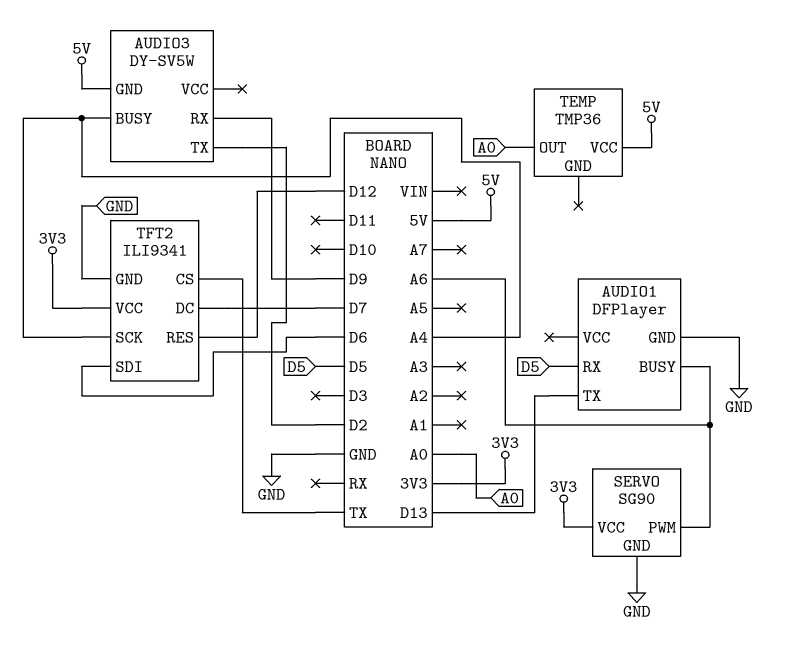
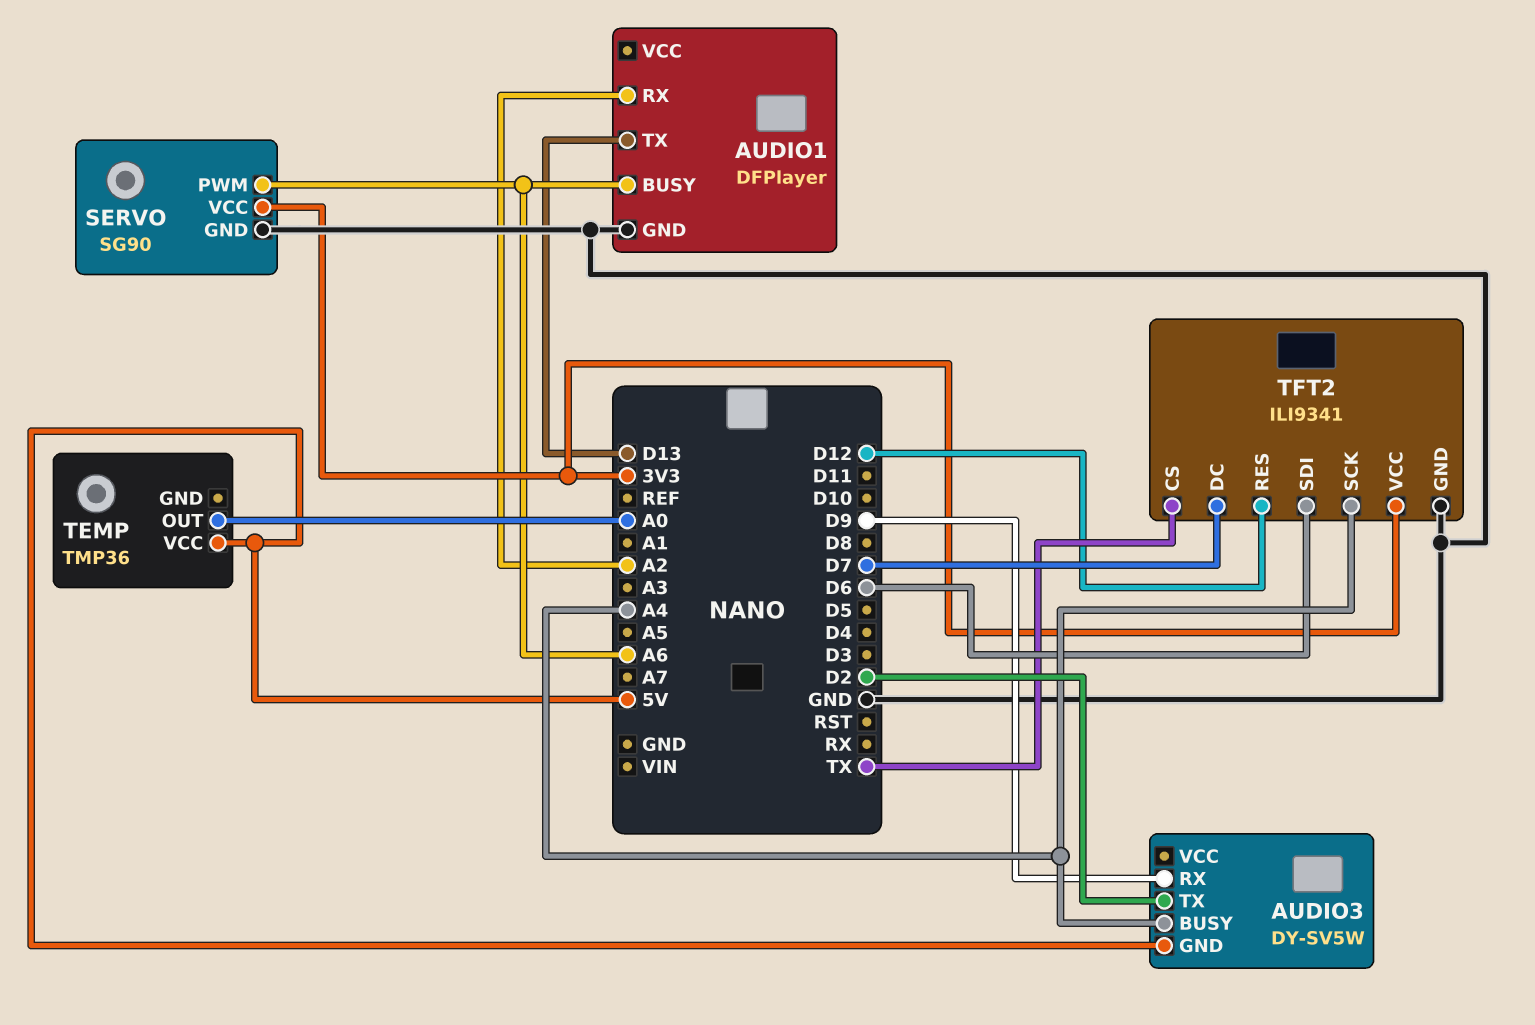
AUDIO1 pin RX: D5 -> A2

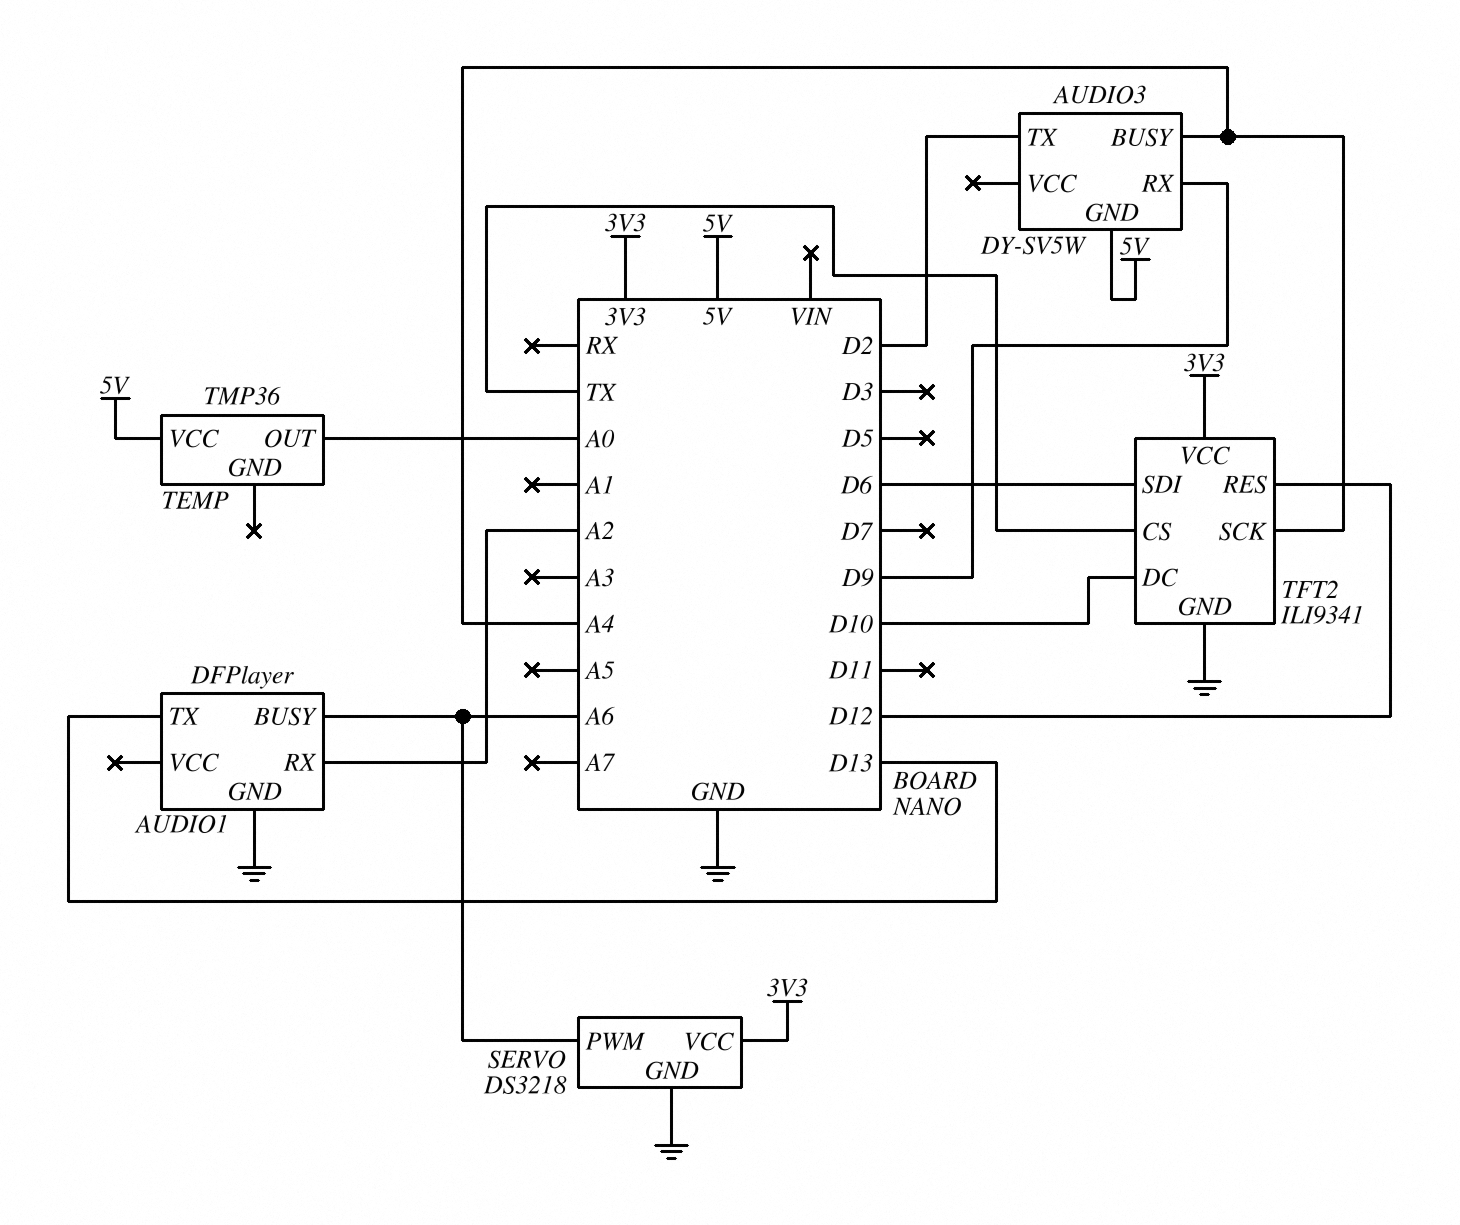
SERVO: SG90 -> DS3218
TFT2 pin DC: D7 -> D10

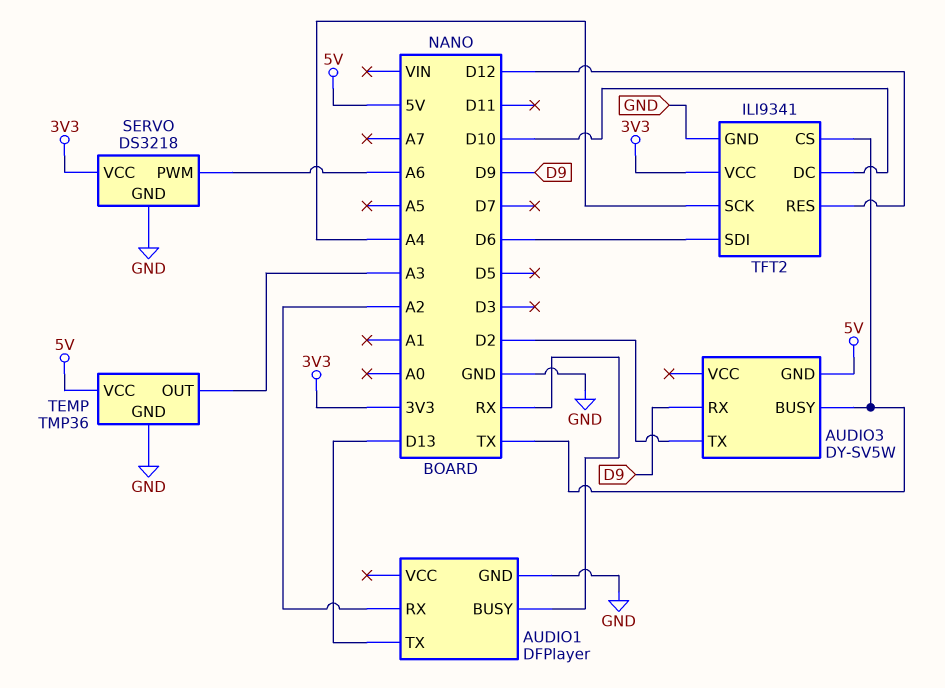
AUDIO1 pin BUSY: A6 -> RX
AUDIO3 pin BUSY: A4 -> TX
TEMP pin GND: none -> GND
TEMP pin OUT: A0 -> A3

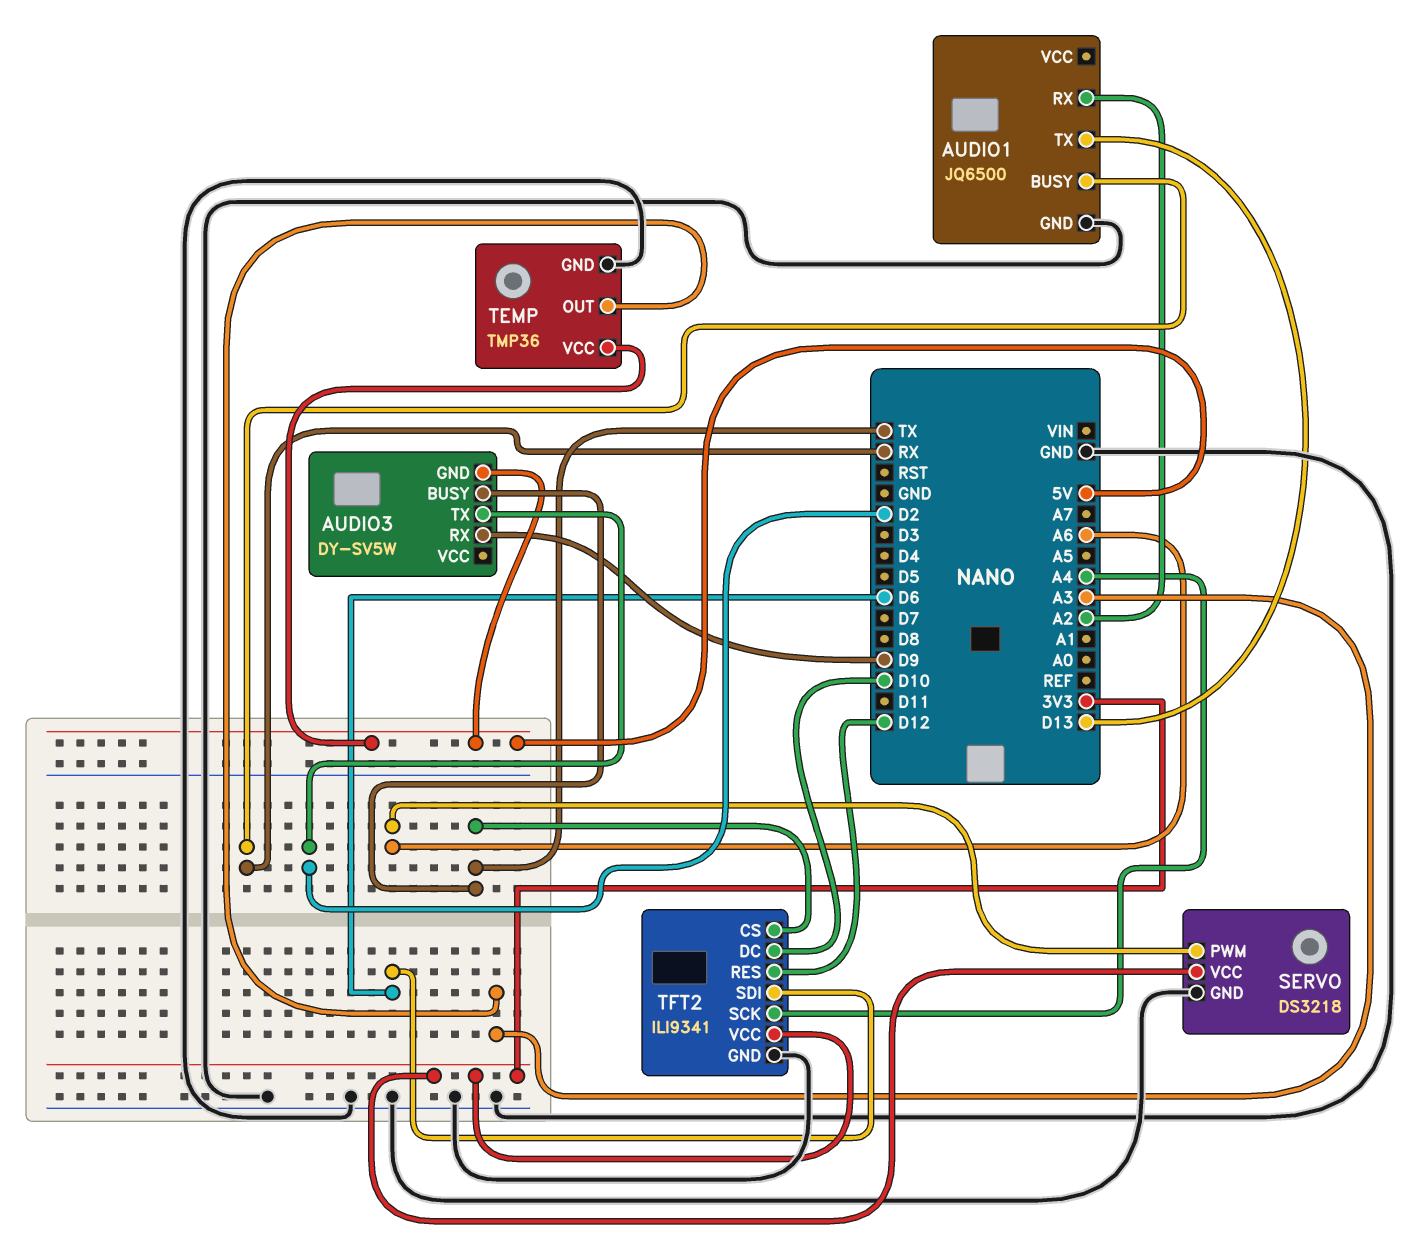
AUDIO1: DFPlayer -> JQ6500

